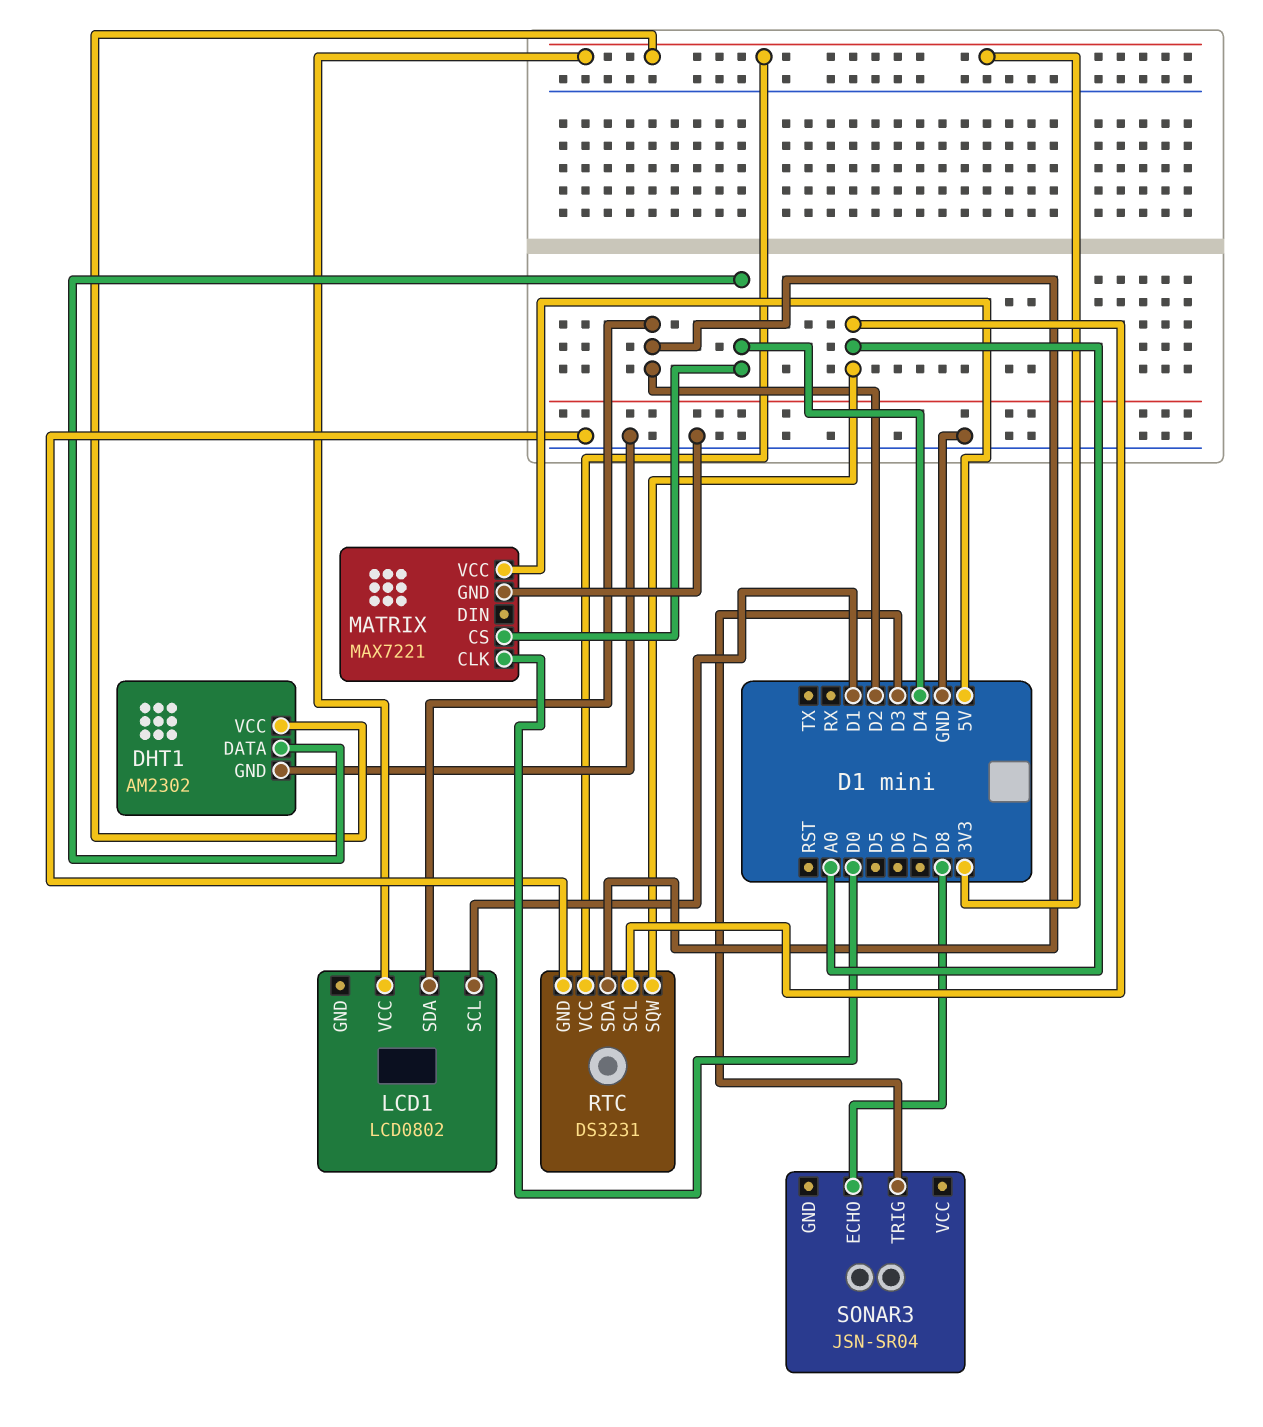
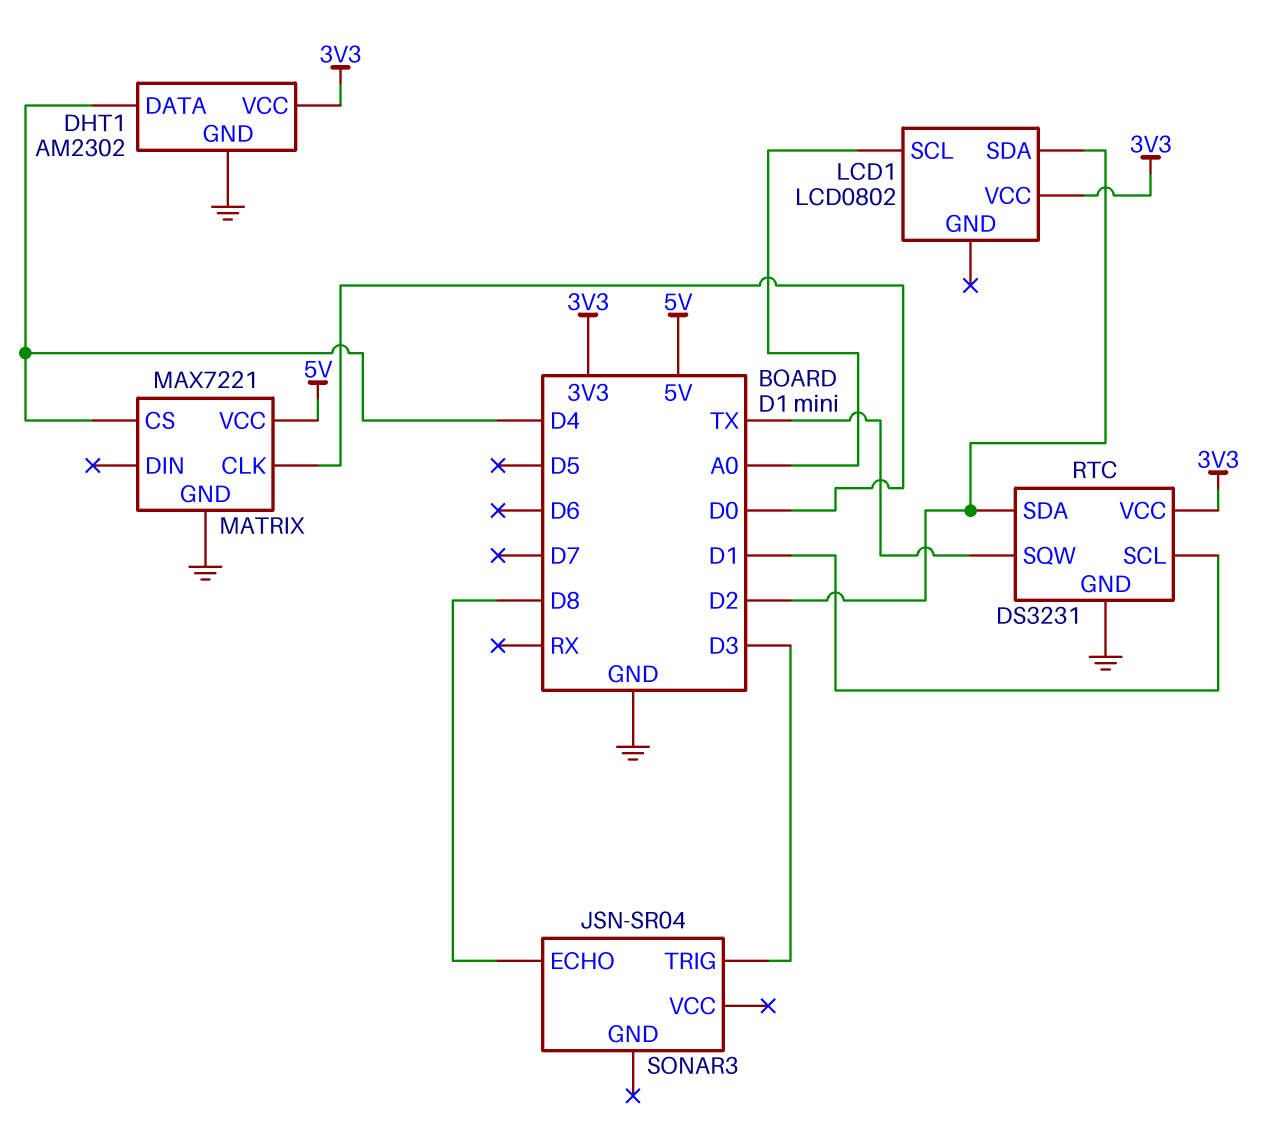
LCD1 pin SCL: D1 -> A0
RTC pin SCL: A0 -> D1
RTC pin SQW: A0 -> TX

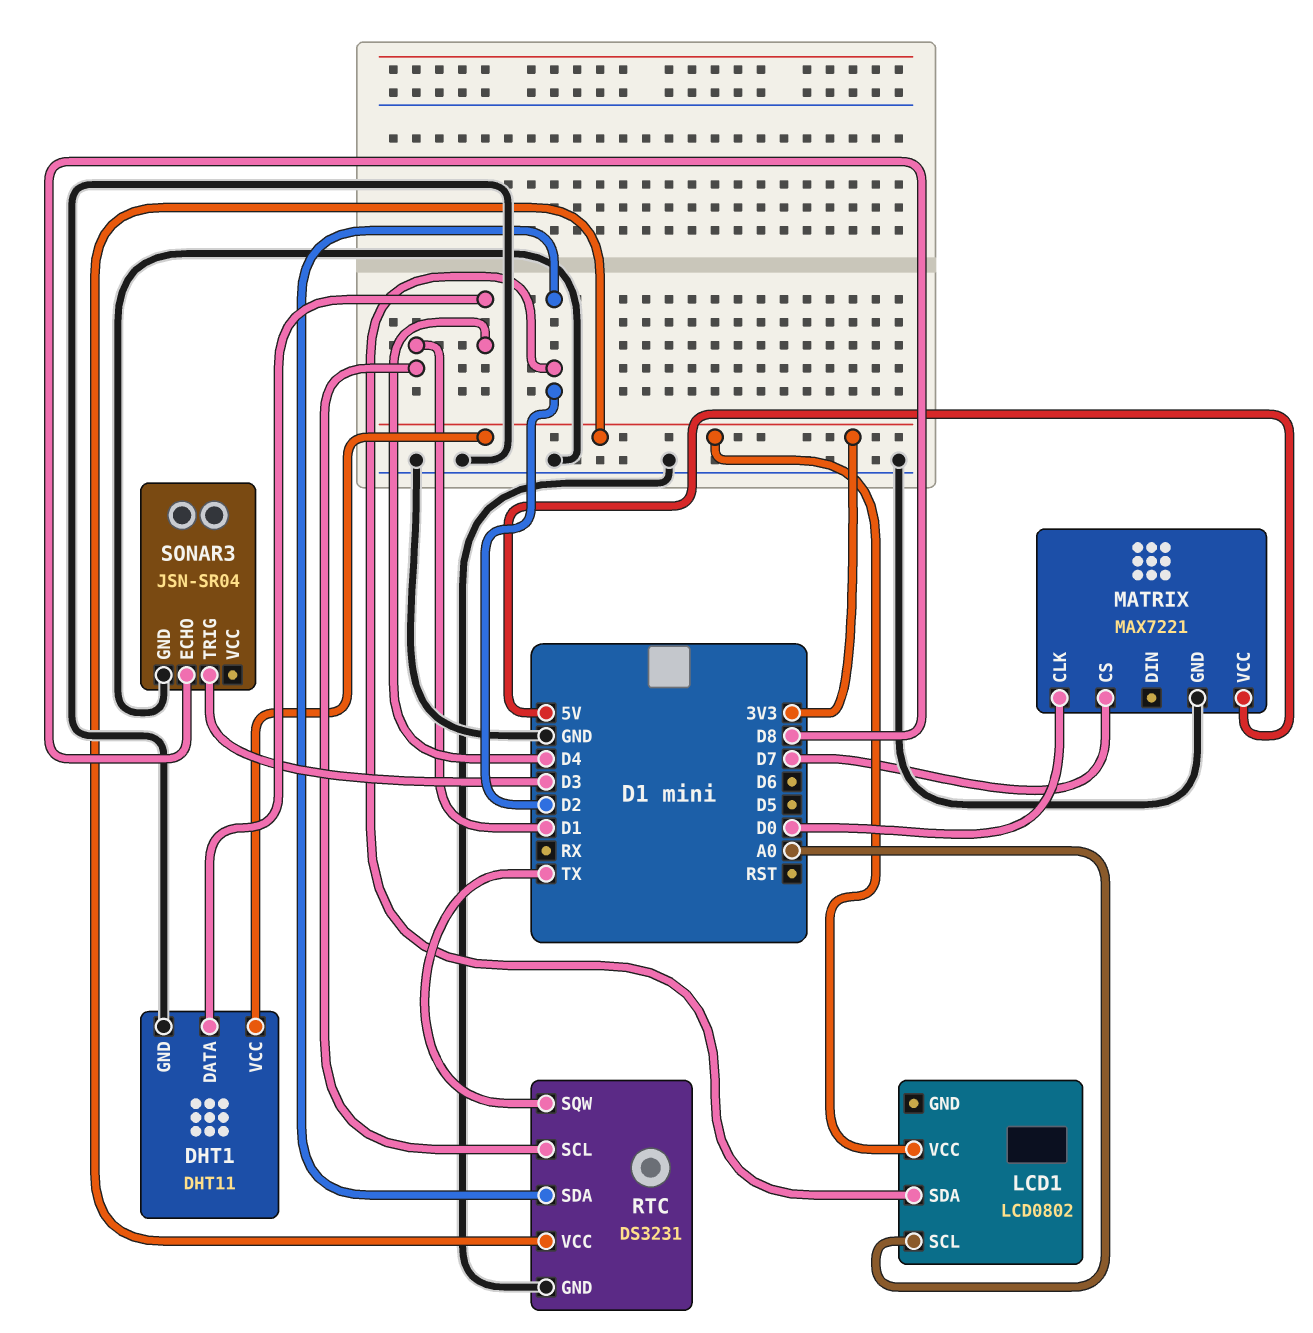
DHT1: AM2302 -> DHT11
MATRIX pin CS: D4 -> D7
SONAR3 pin GND: none -> GND

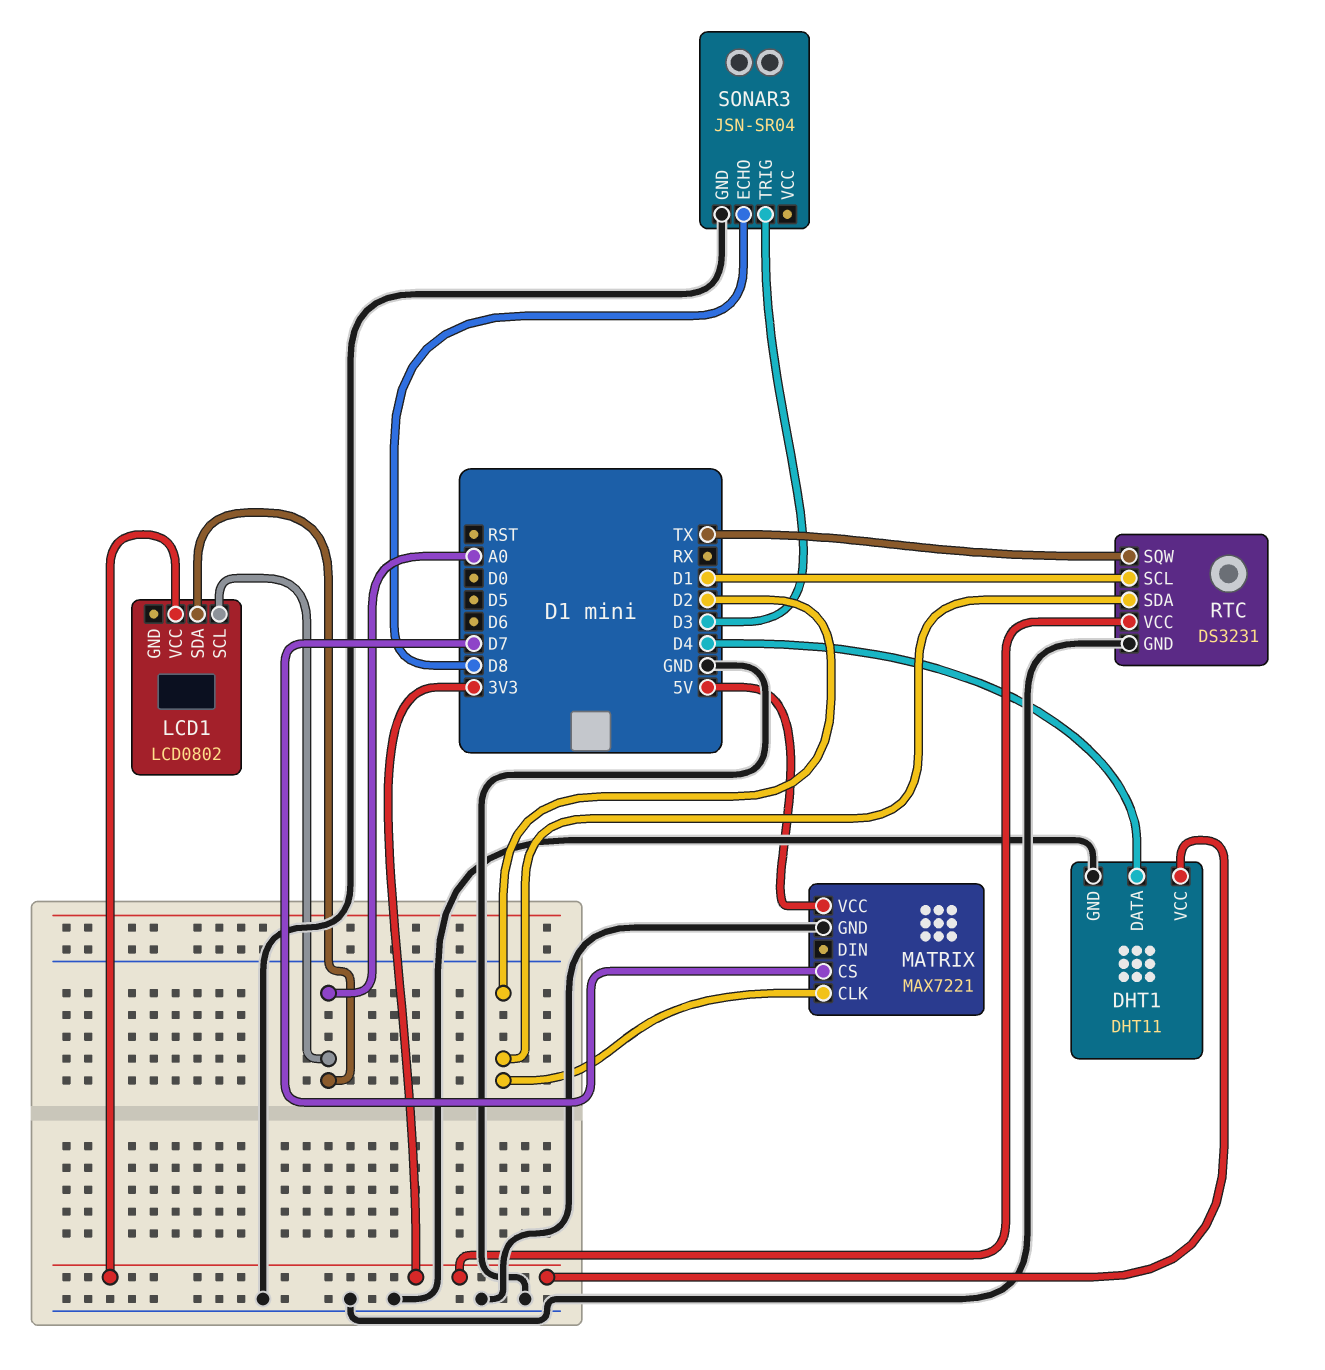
LCD1 pin SDA: D2 -> A0
MATRIX pin CLK: D0 -> D2

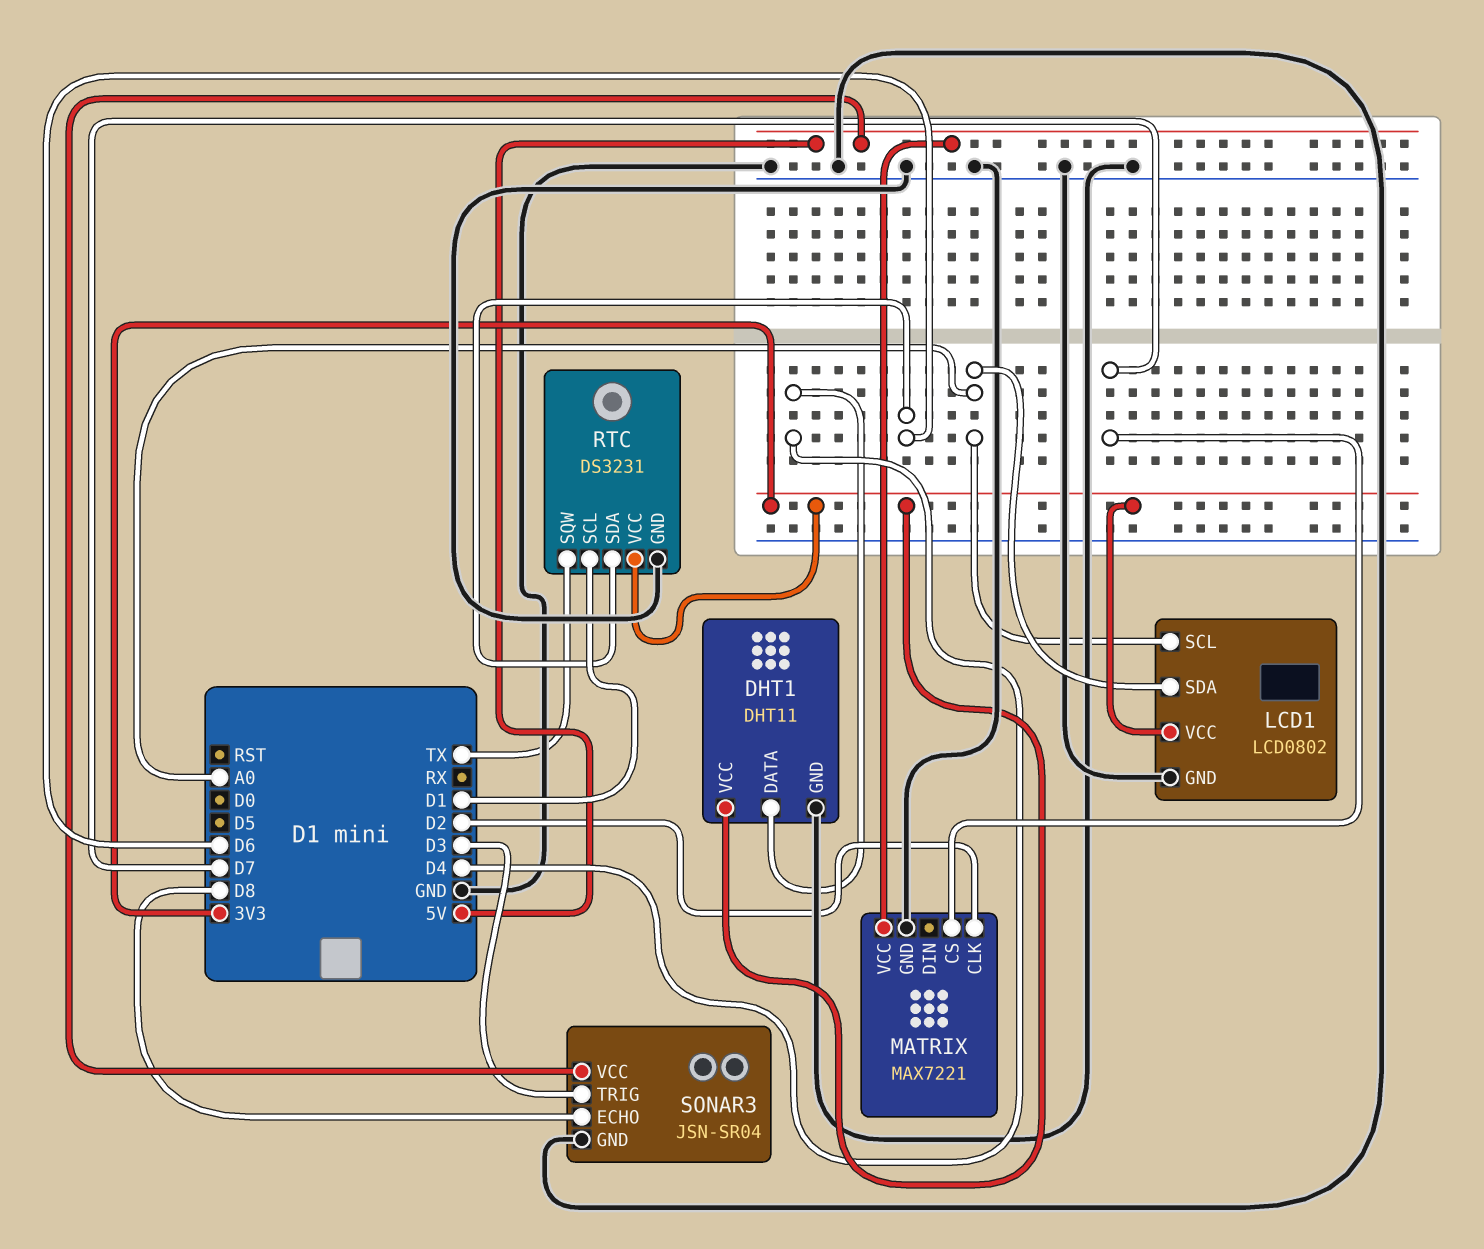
LCD1 pin GND: none -> GND
RTC pin SDA: D2 -> D6
SONAR3 pin VCC: none -> 5V

